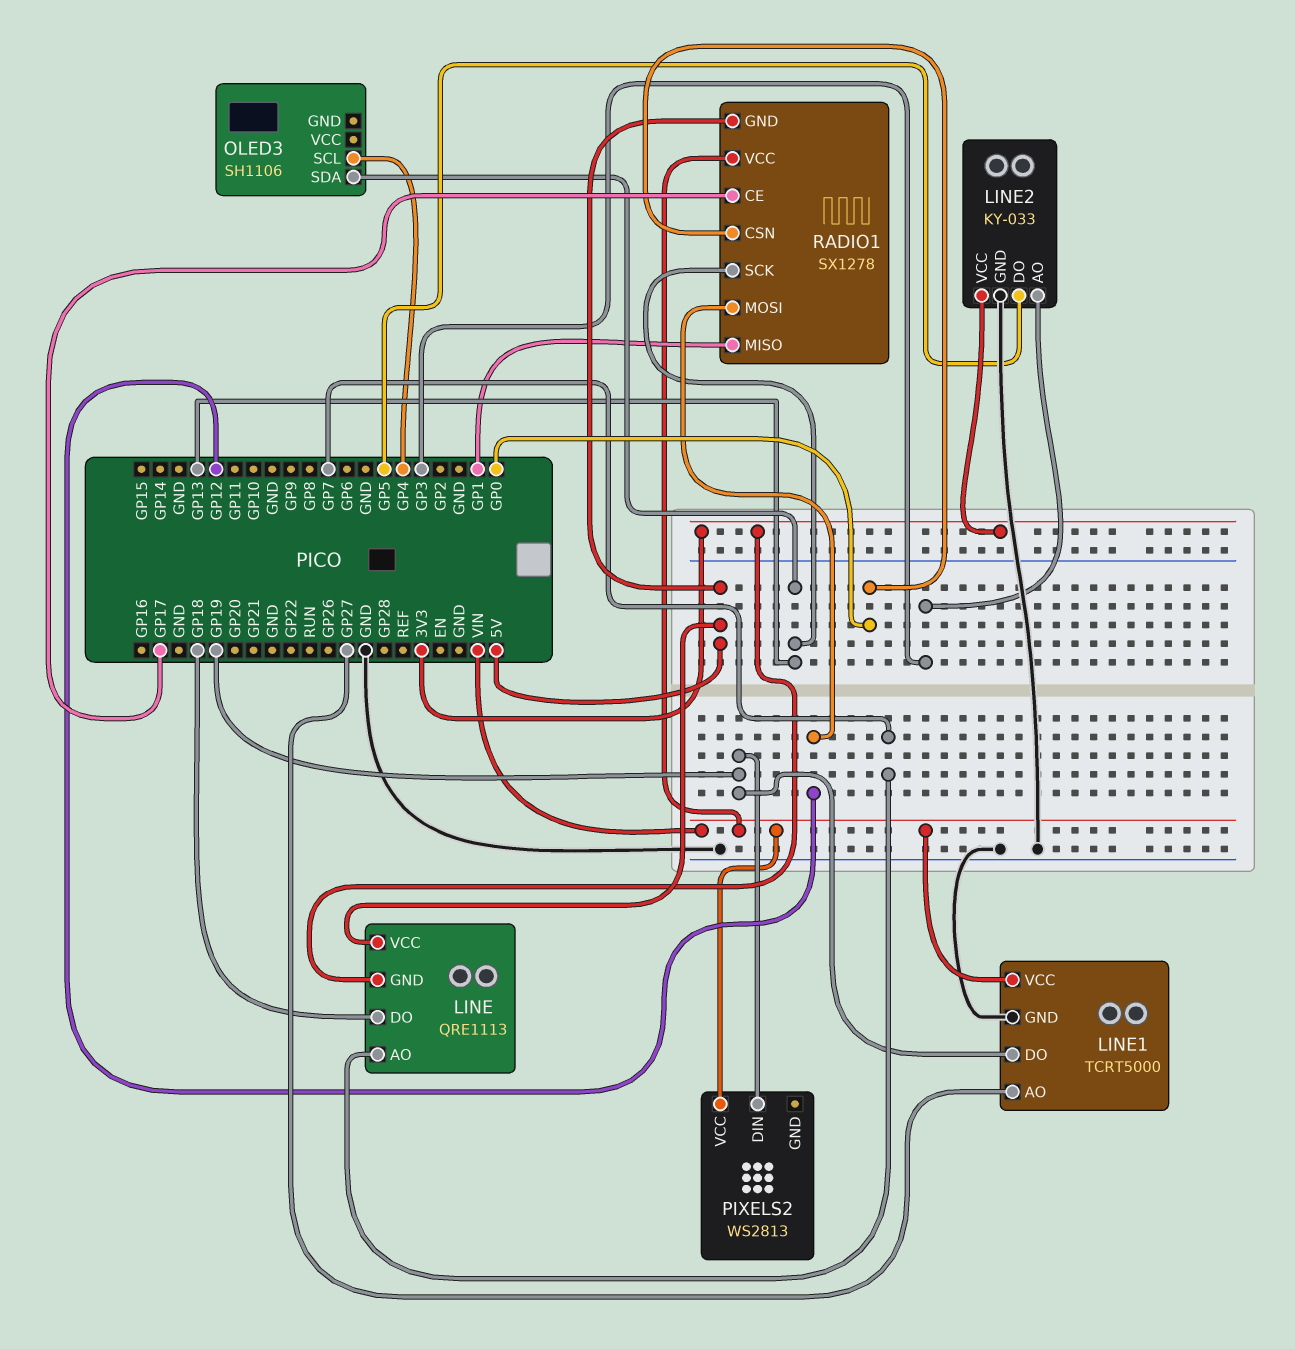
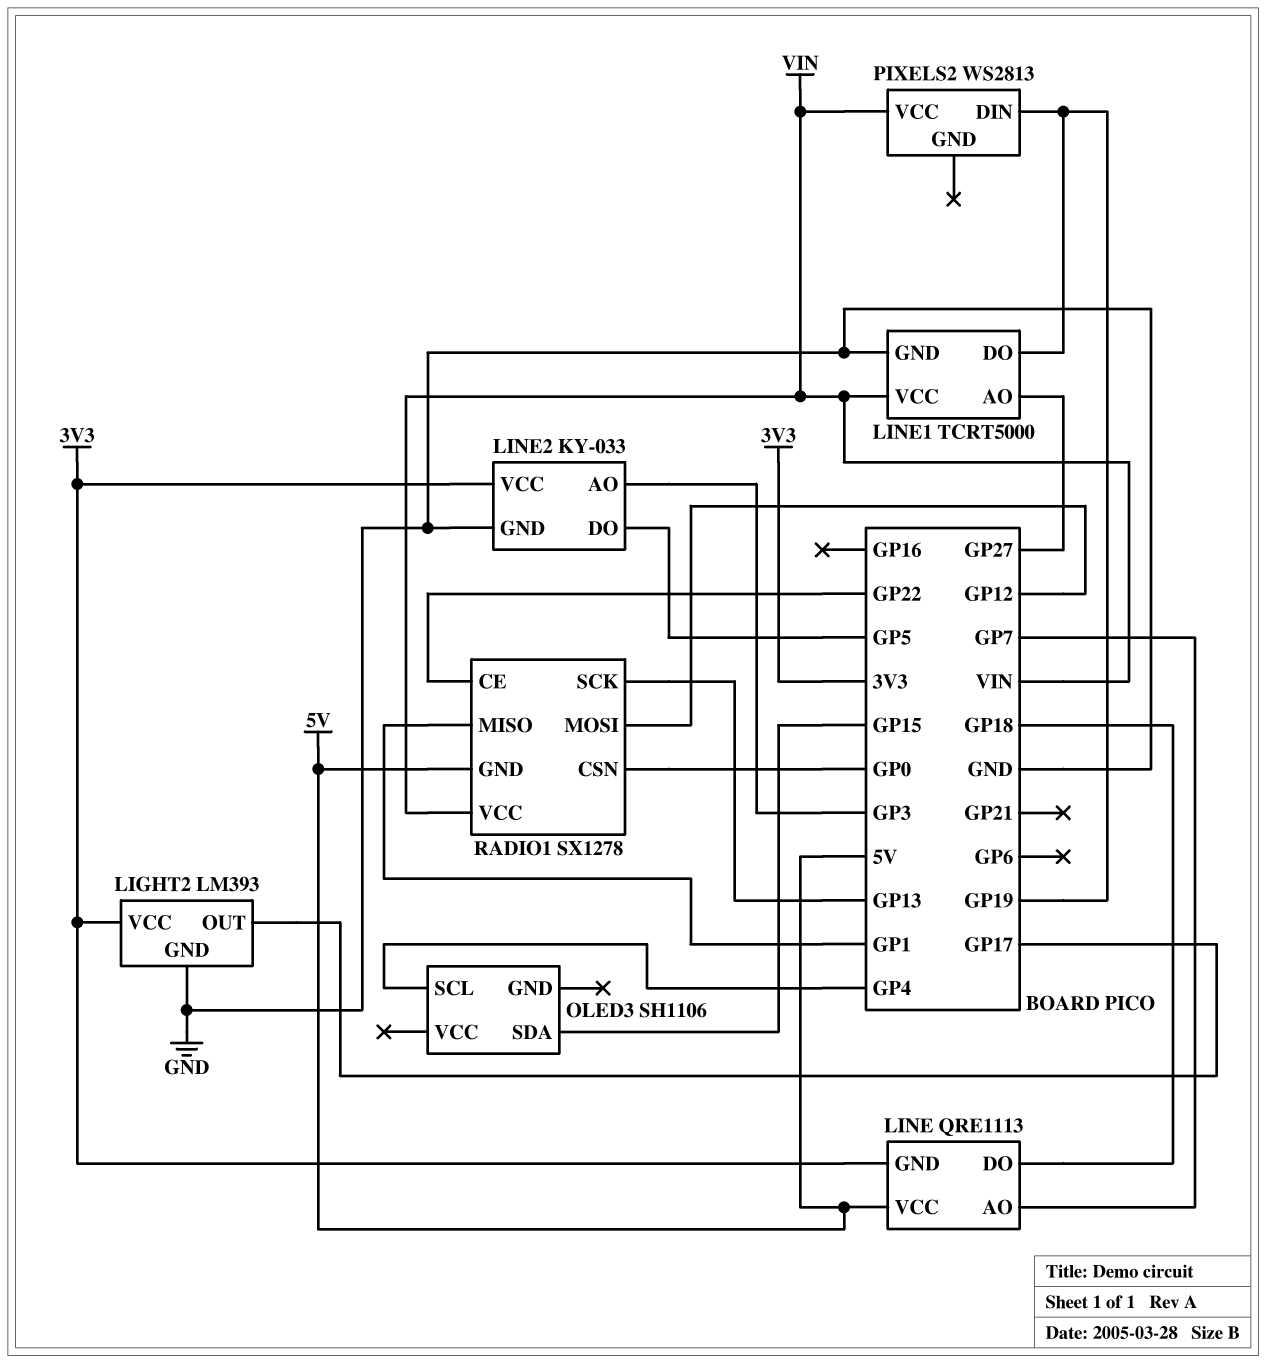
LIGHT2: none -> LM393
LIGHT2 pin GND: none -> GND
LIGHT2 pin OUT: none -> GP17
LIGHT2 pin VCC: none -> 3V3
OLED3 pin SDA: GP13 -> GP15
RADIO1 pin CE: GP17 -> GP22

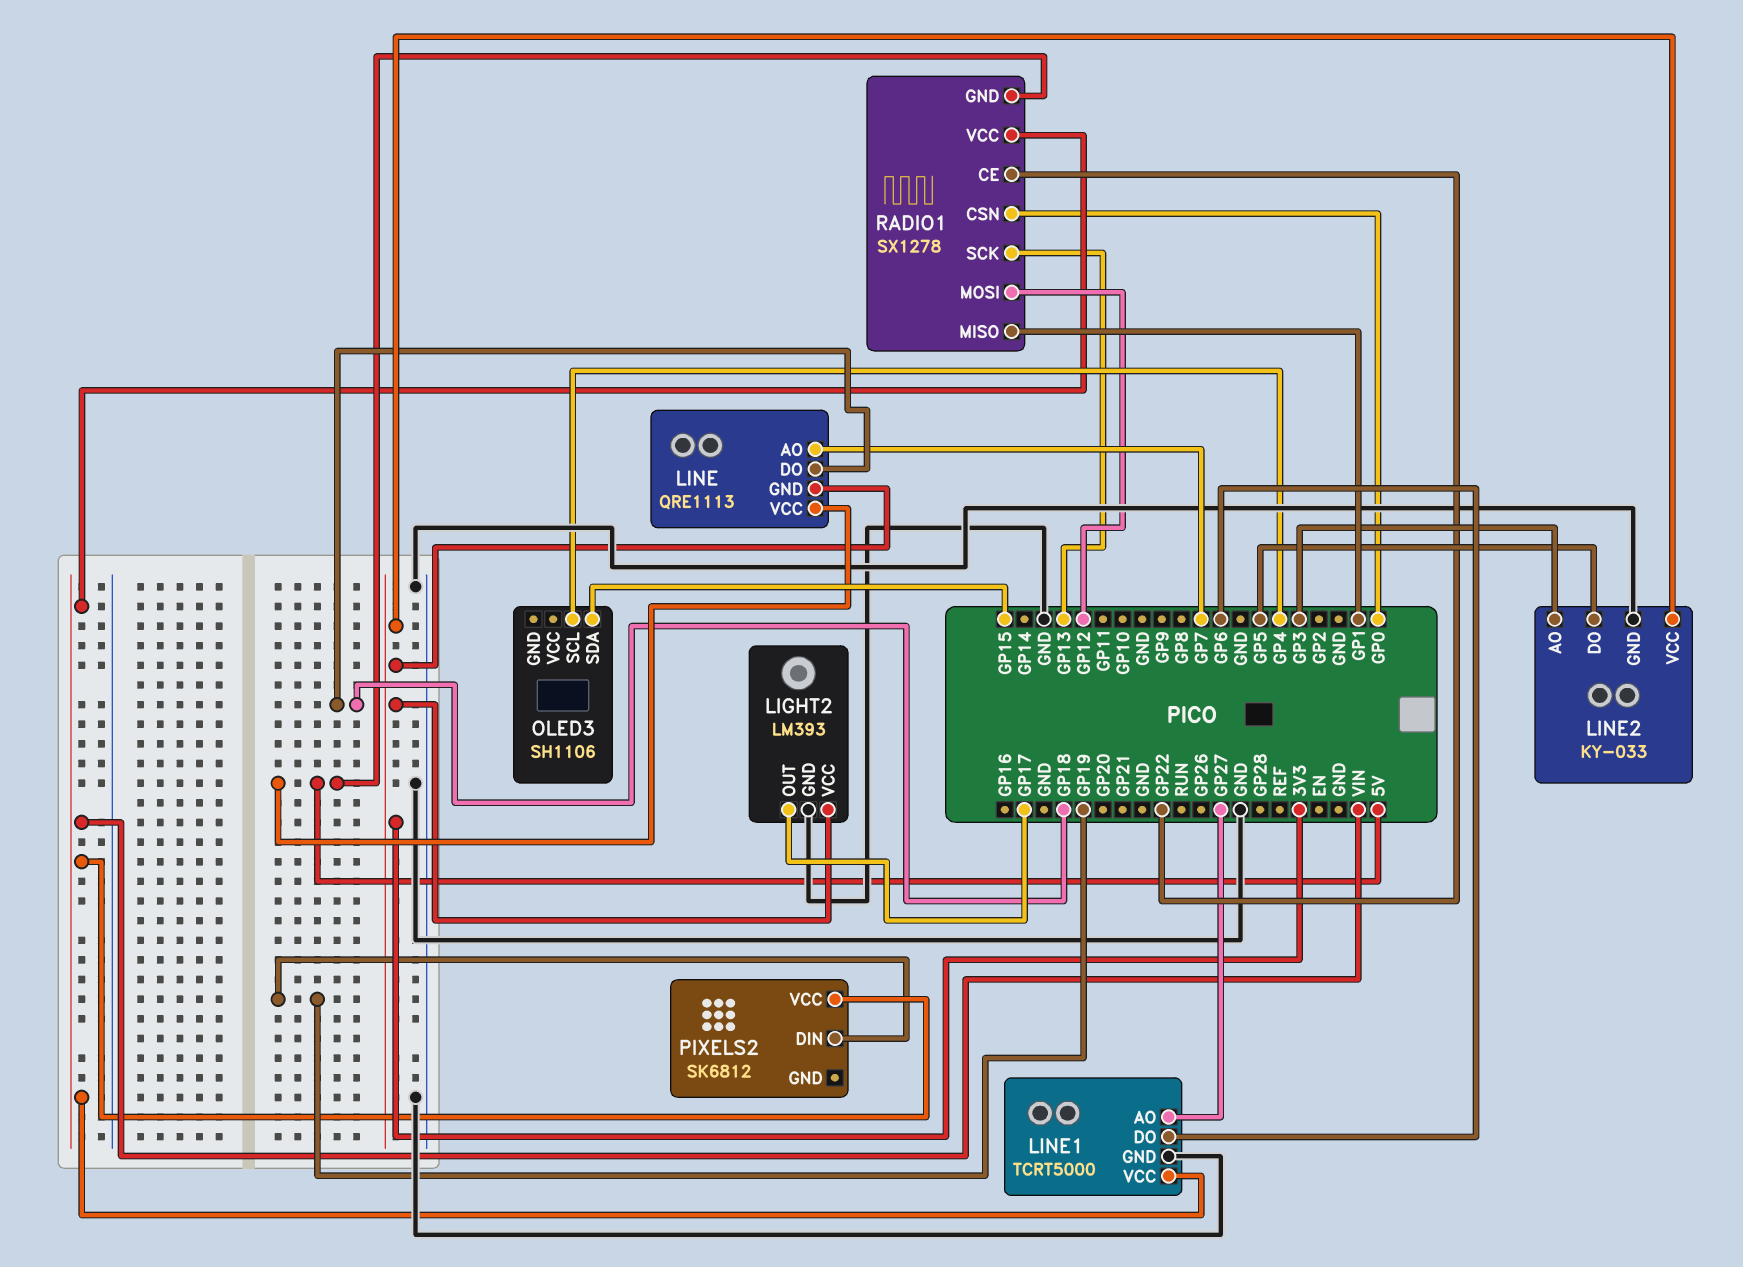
LINE1 pin DO: GP19 -> GP6
PIXELS2: WS2813 -> SK6812

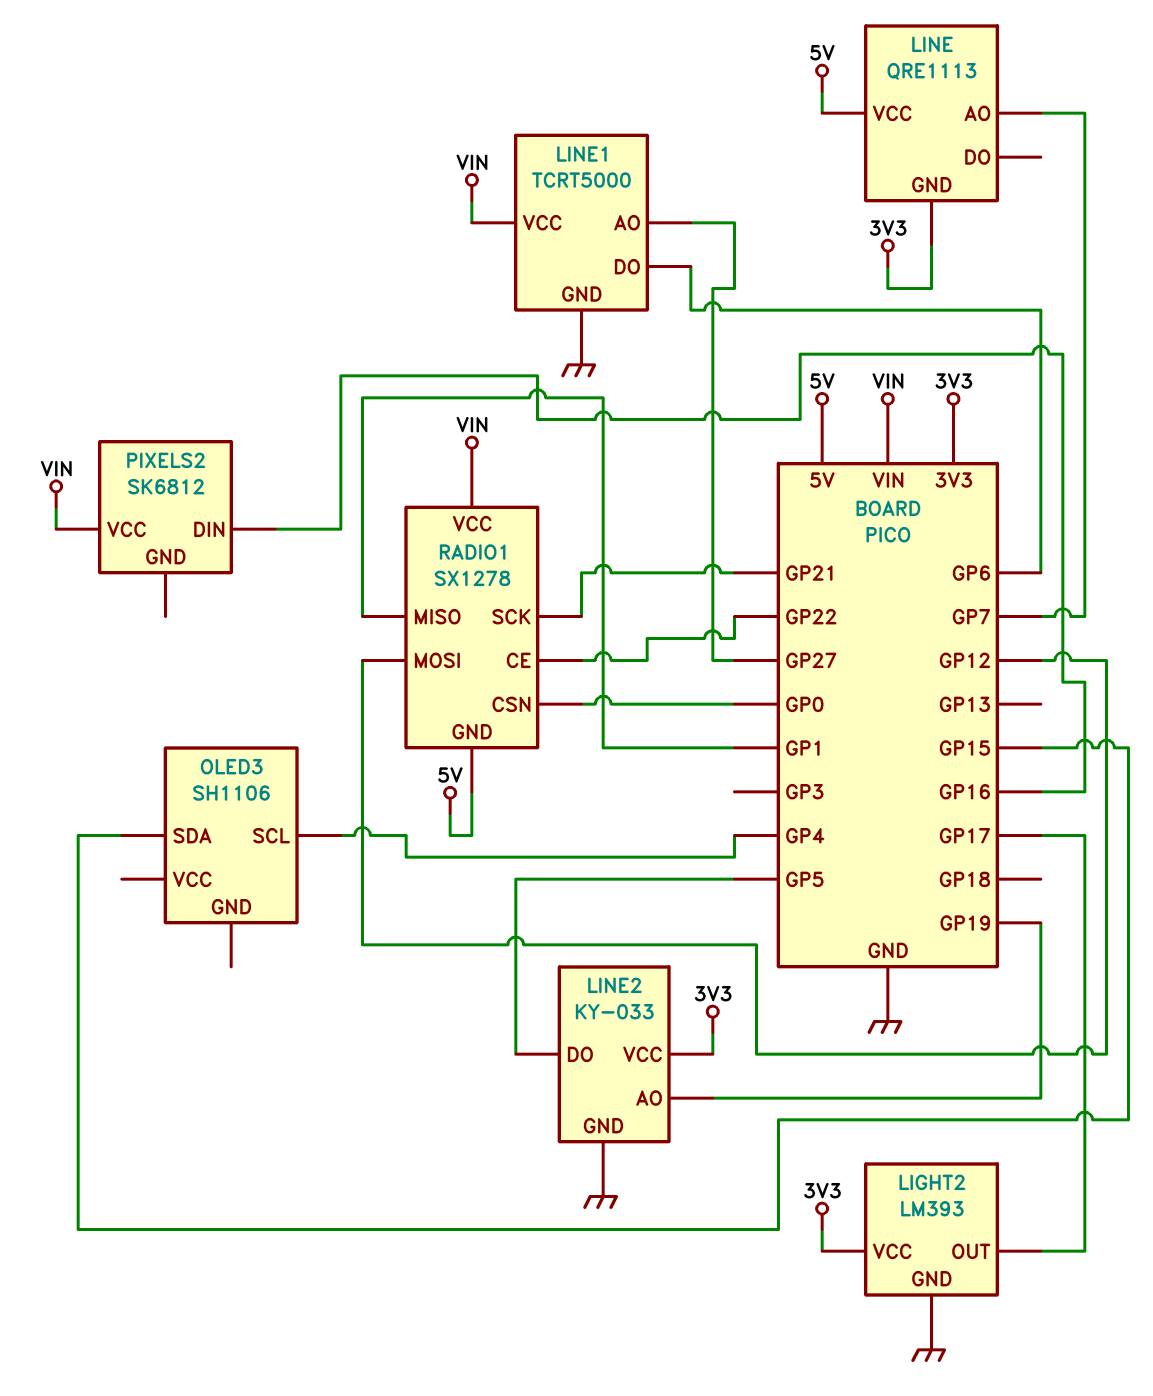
LINE pin DO: GP18 -> none
LINE2 pin AO: GP3 -> GP19
PIXELS2 pin DIN: GP19 -> GP16
RADIO1 pin SCK: GP13 -> GP21

